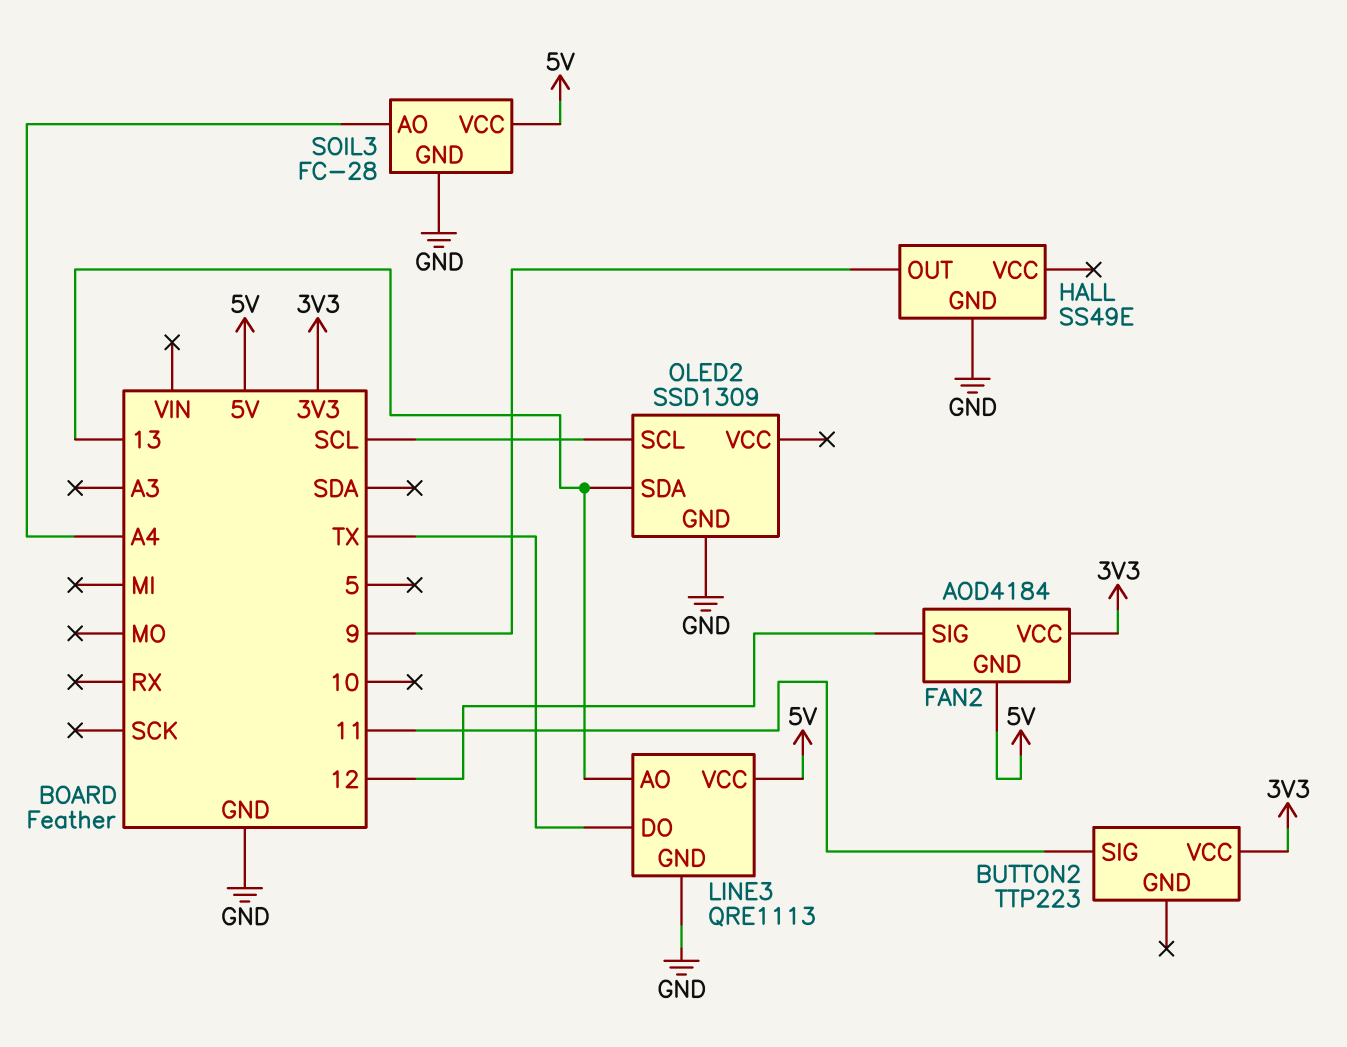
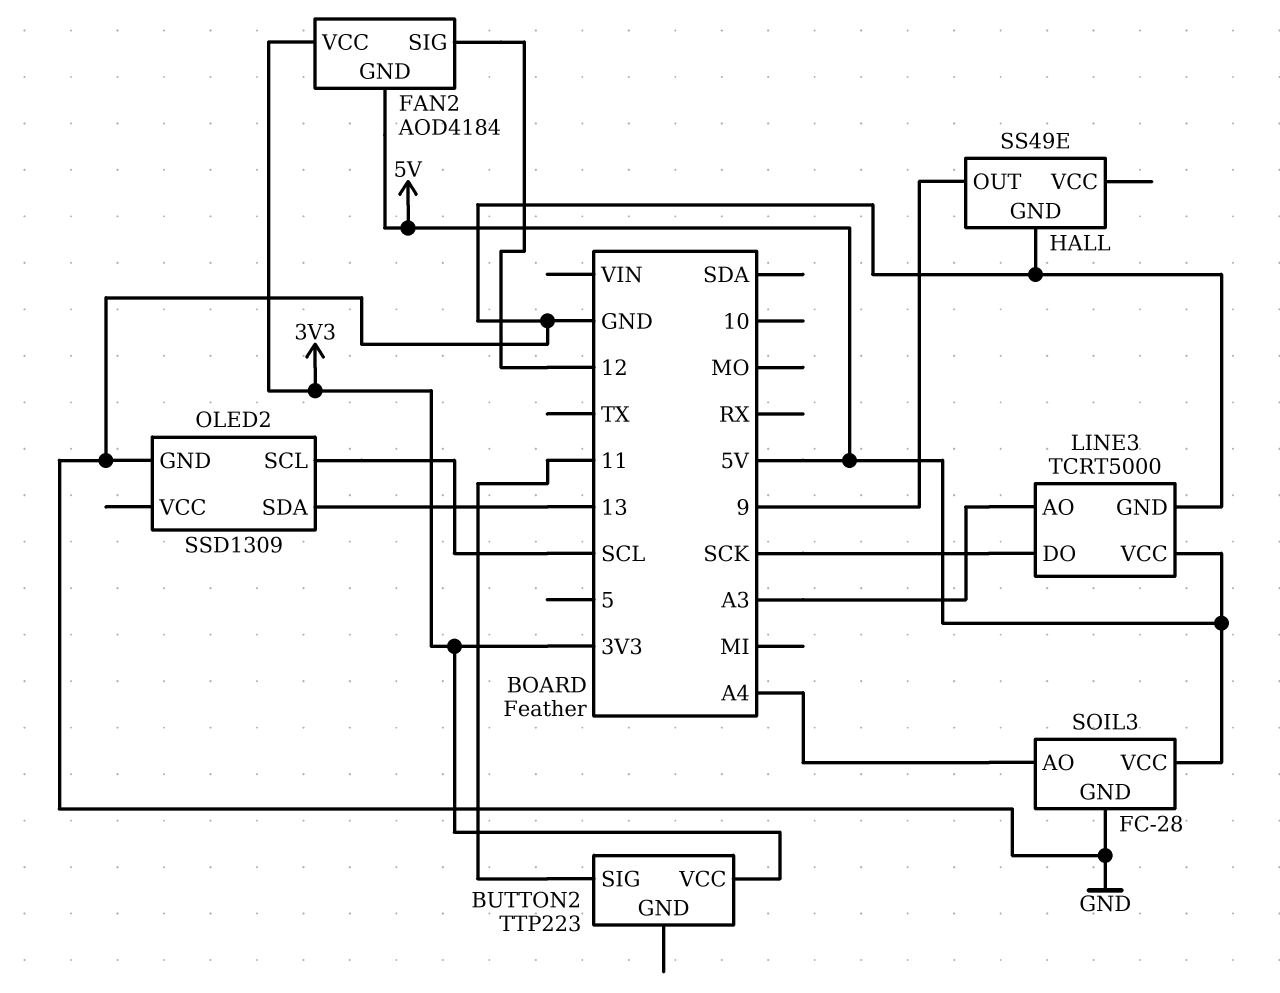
LINE3: QRE1113 -> TCRT5000
LINE3 pin AO: 13 -> A3
LINE3 pin DO: TX -> SCK

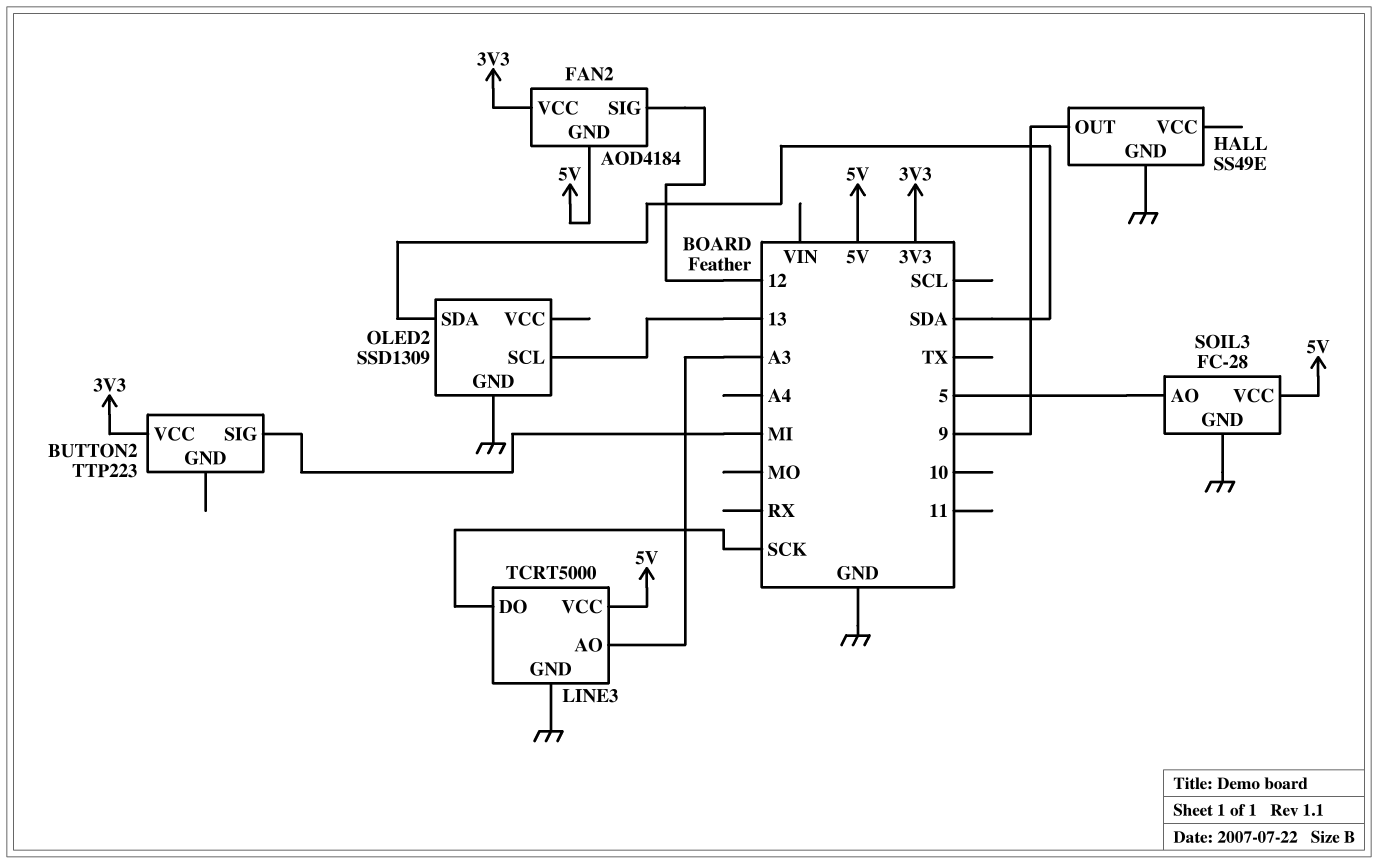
BUTTON2 pin SIG: 11 -> MI
OLED2 pin SCL: SCL -> 13
OLED2 pin SDA: 13 -> SDA
SOIL3 pin AO: A4 -> 5

